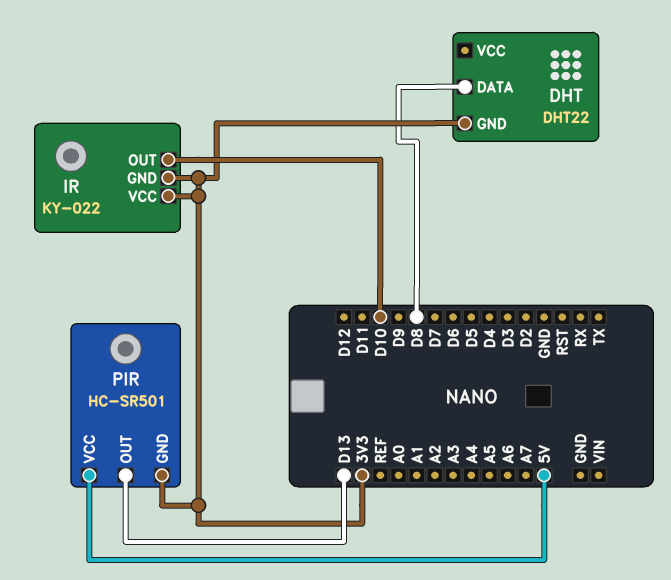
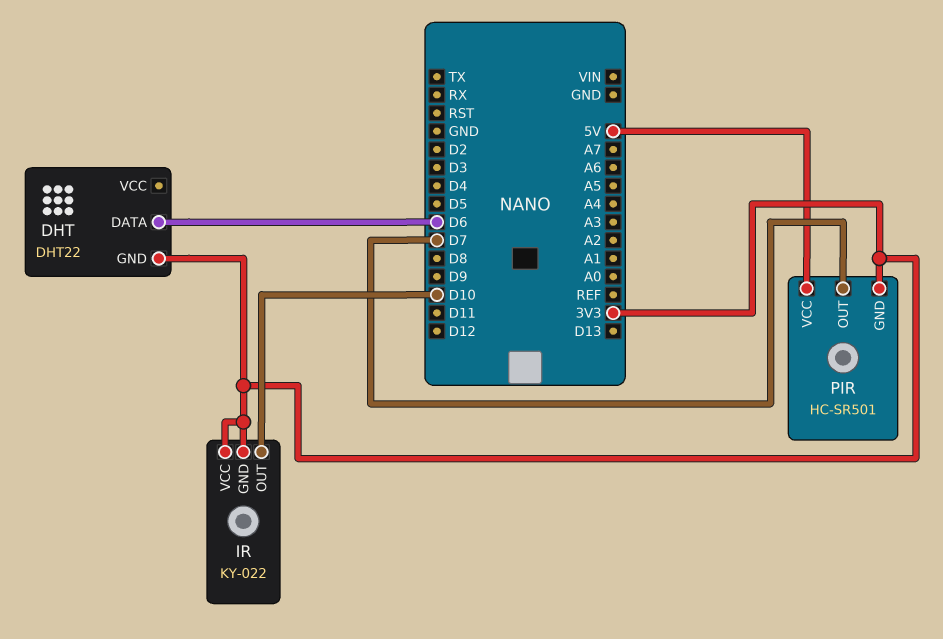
DHT pin DATA: D8 -> D6
PIR pin OUT: D13 -> D7

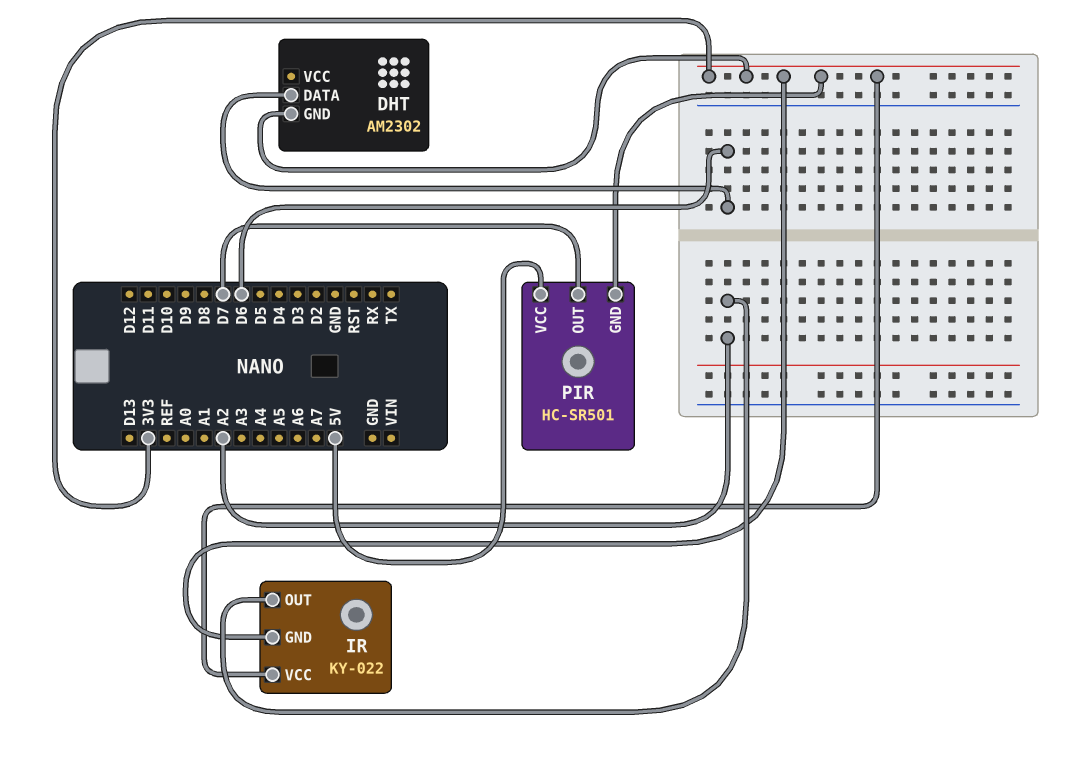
DHT: DHT22 -> AM2302
IR pin OUT: D10 -> A2

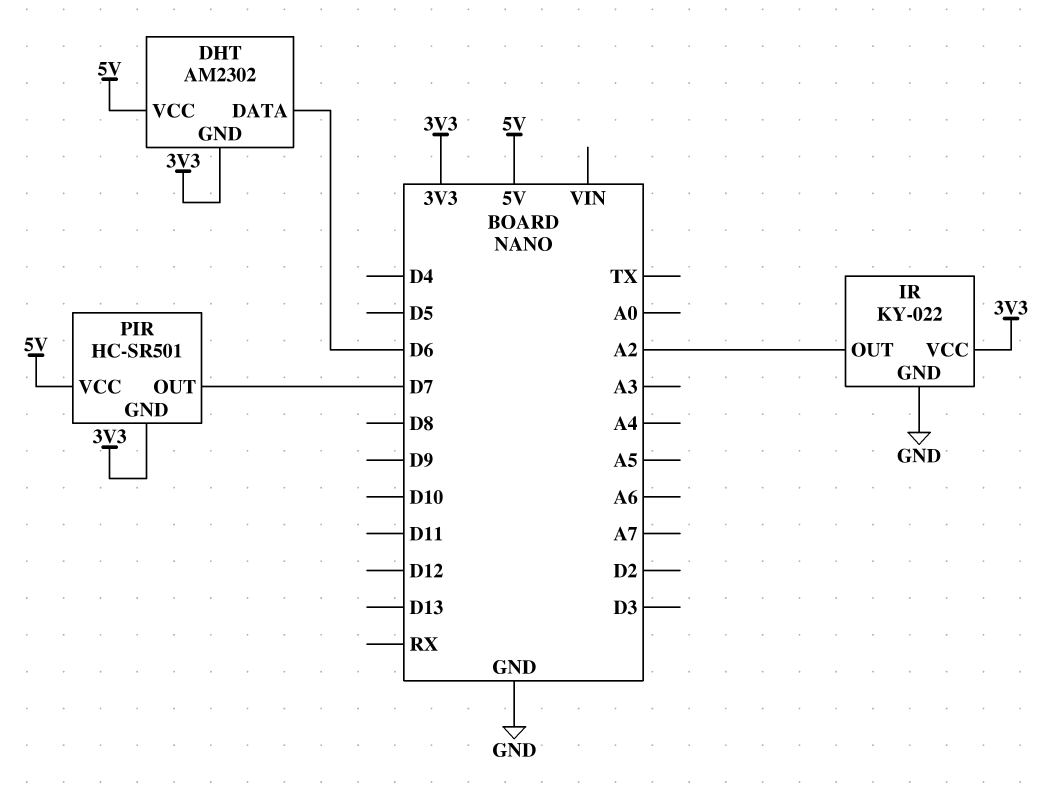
DHT pin VCC: none -> 5V
IR pin GND: 3V3 -> GND

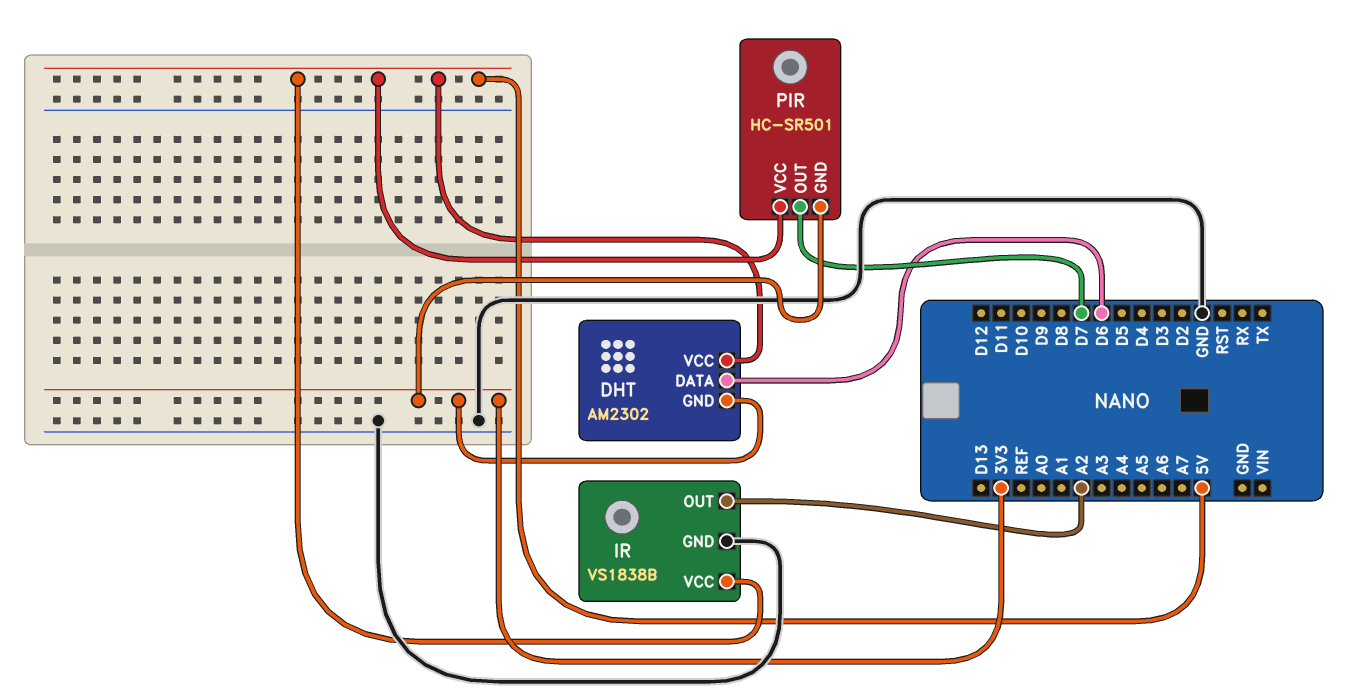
IR: KY-022 -> VS1838B
IR pin VCC: 3V3 -> 5V

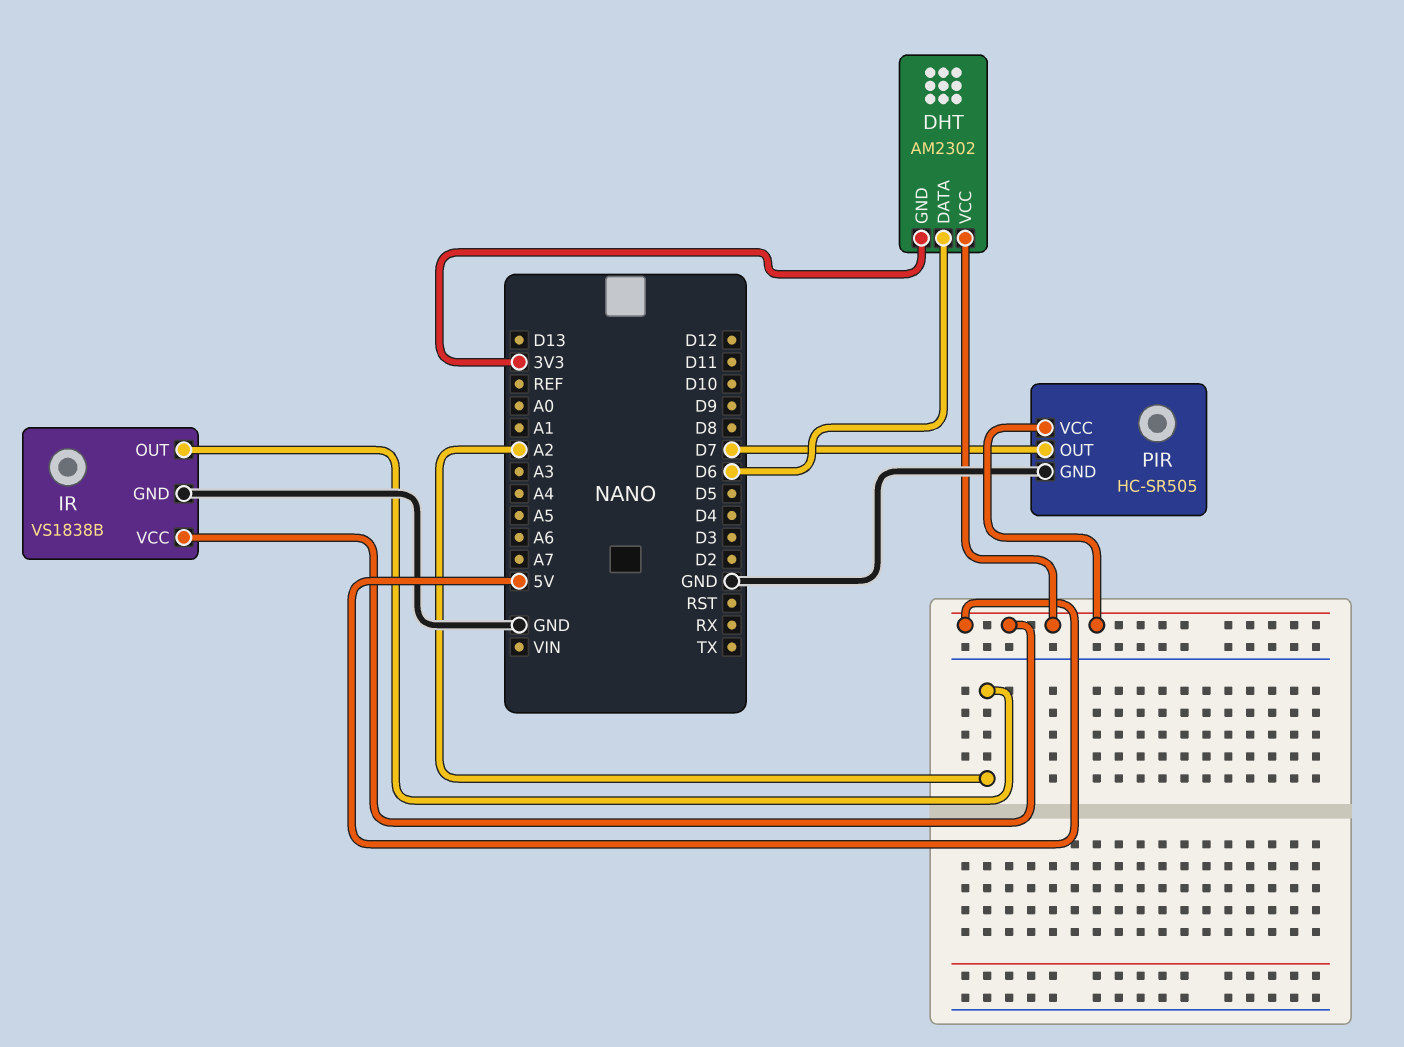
PIR: HC-SR501 -> HC-SR505
PIR pin GND: 3V3 -> GND

